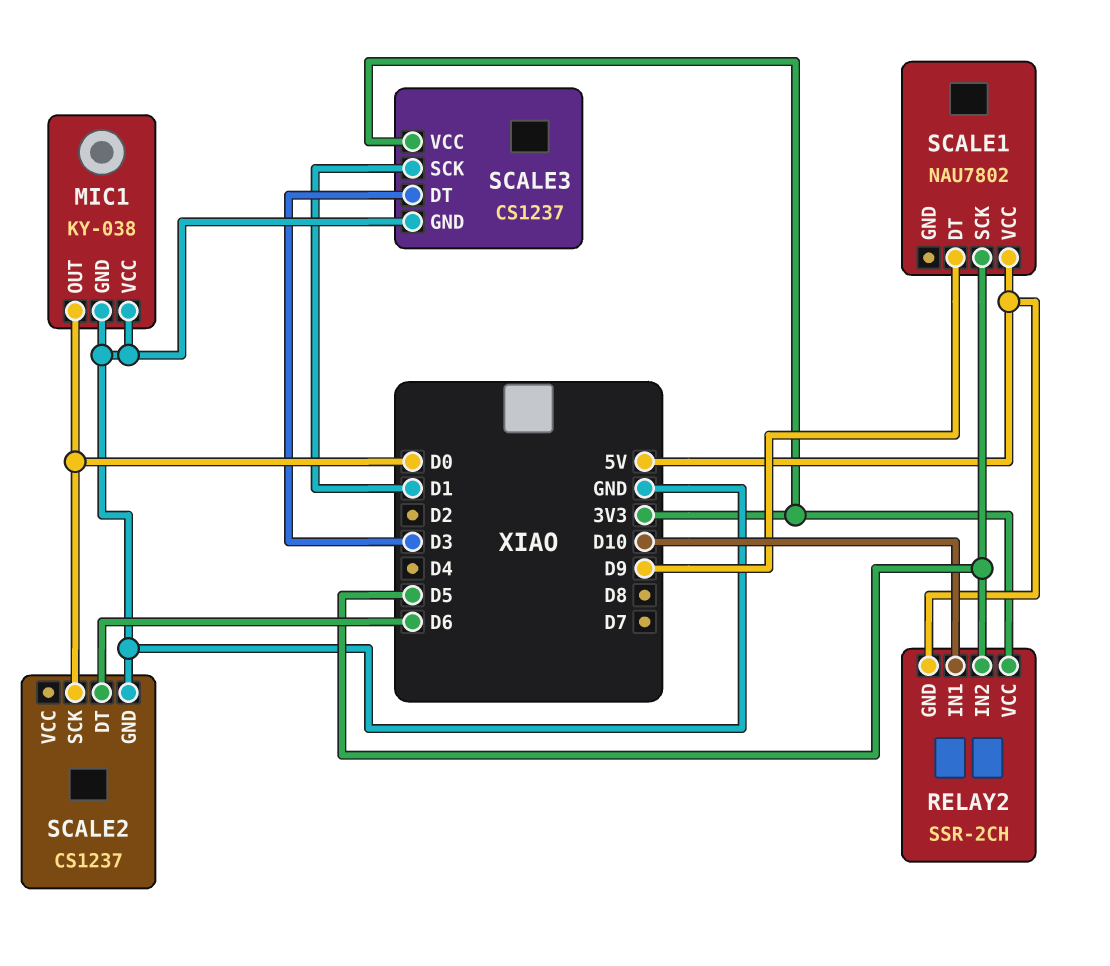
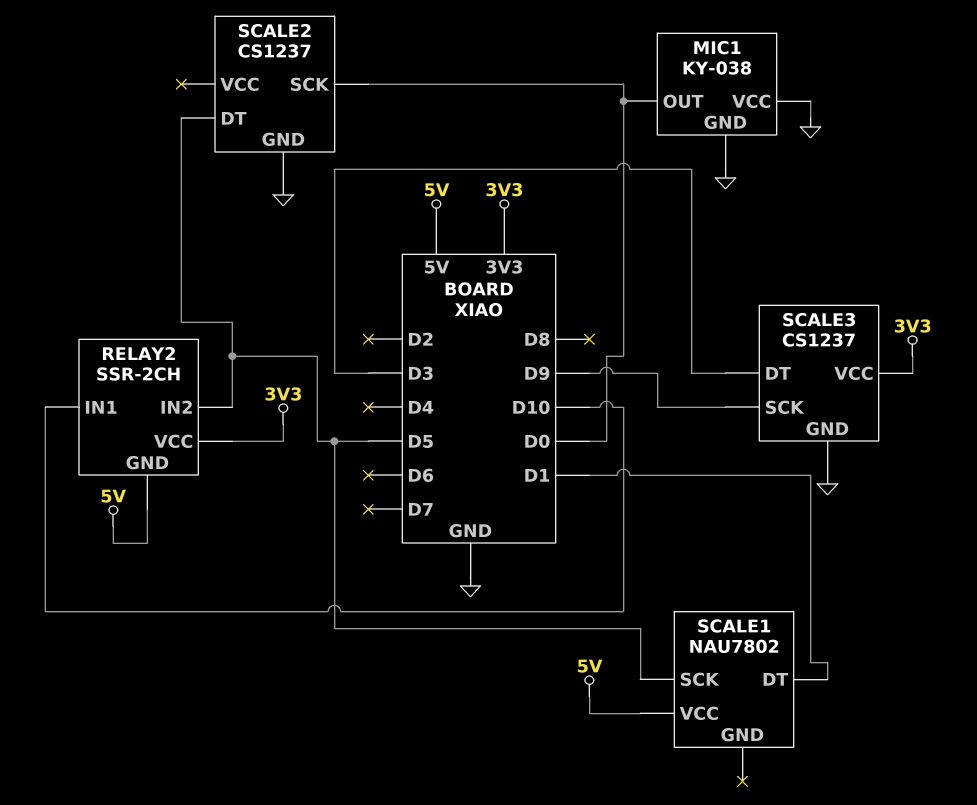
SCALE1 pin DT: D9 -> D1
SCALE2 pin DT: D6 -> D5
SCALE3 pin SCK: D1 -> D9

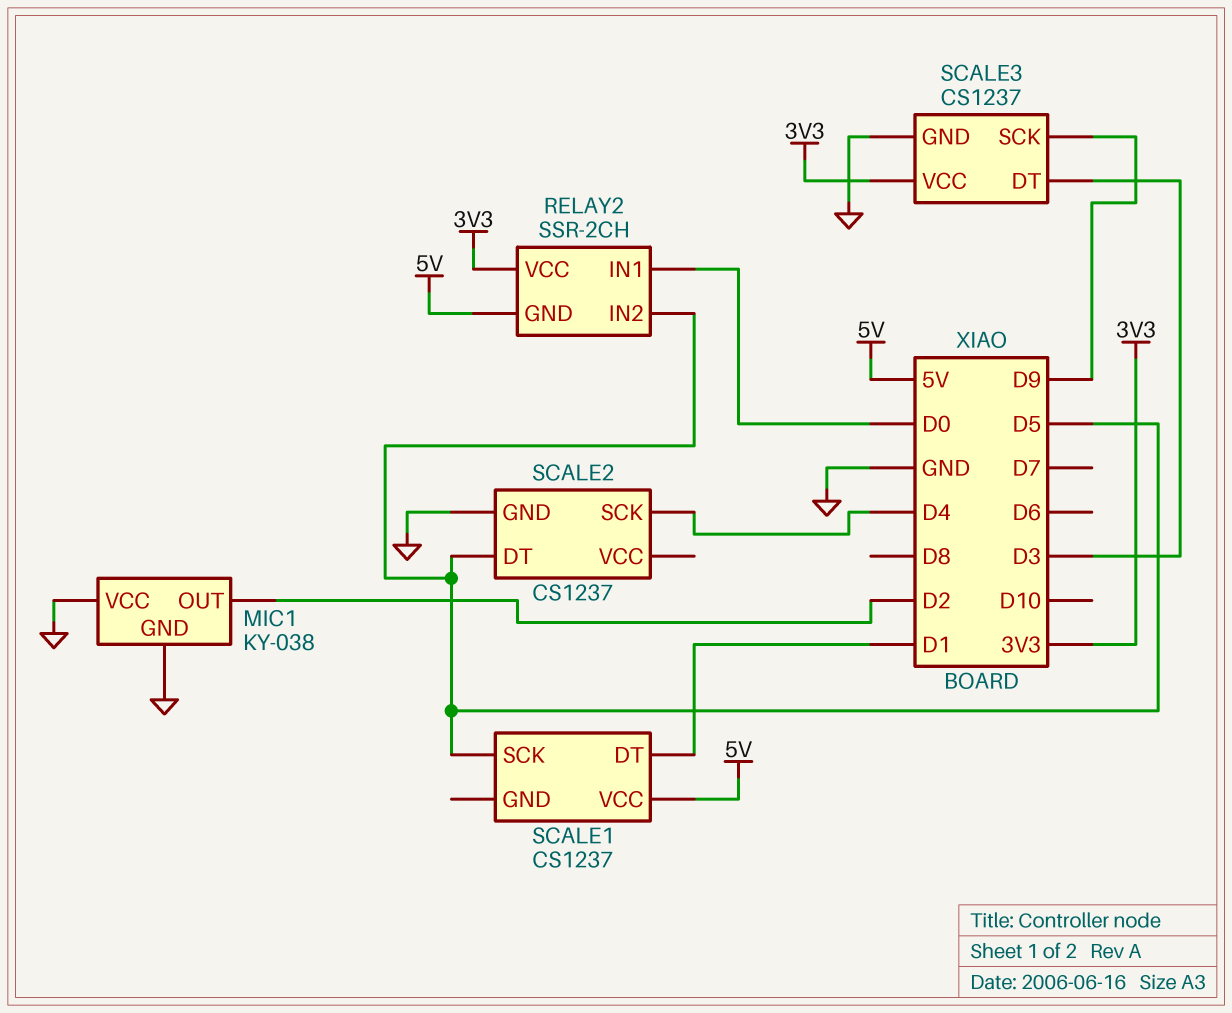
MIC1 pin OUT: D0 -> D2
RELAY2 pin IN1: D10 -> D0
SCALE1: NAU7802 -> CS1237
SCALE2 pin SCK: D0 -> D4

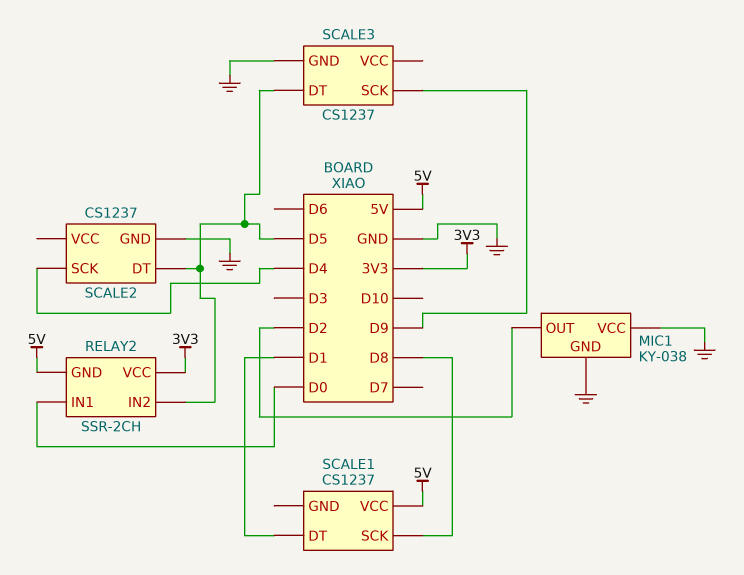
SCALE1 pin SCK: D5 -> D8
SCALE3 pin DT: D3 -> D5
SCALE3 pin VCC: 3V3 -> none

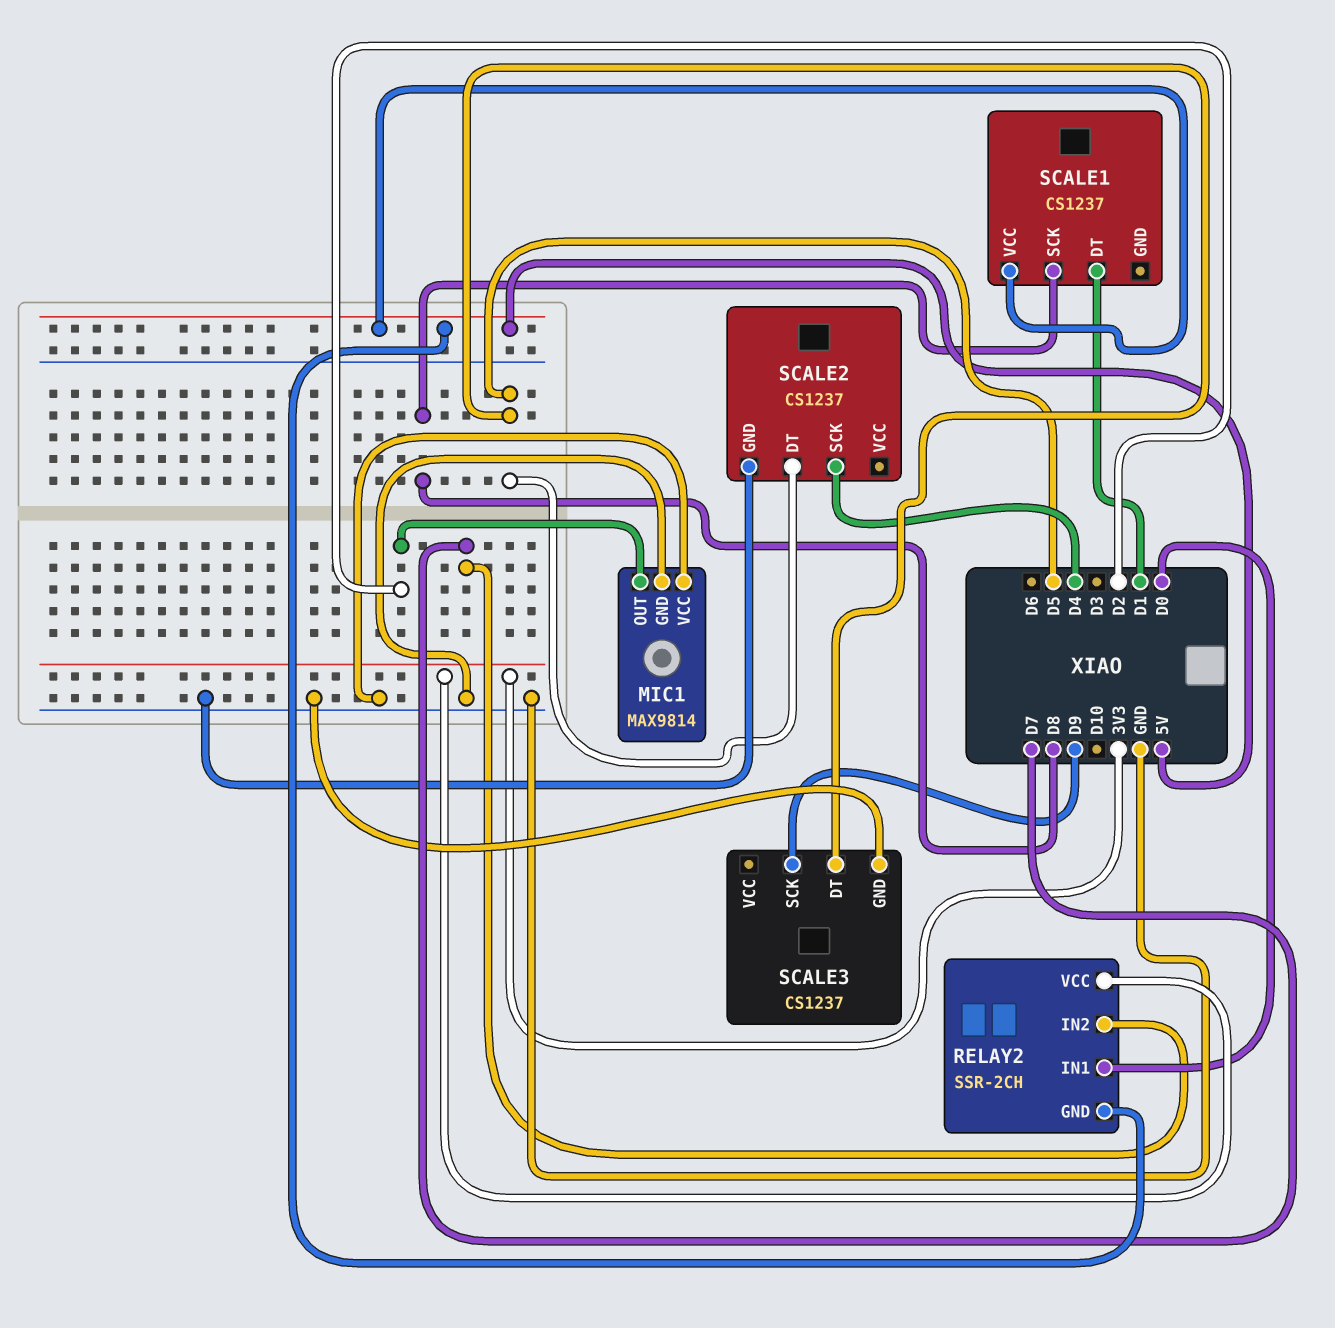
MIC1: KY-038 -> MAX9814
RELAY2 pin IN2: D5 -> D7

